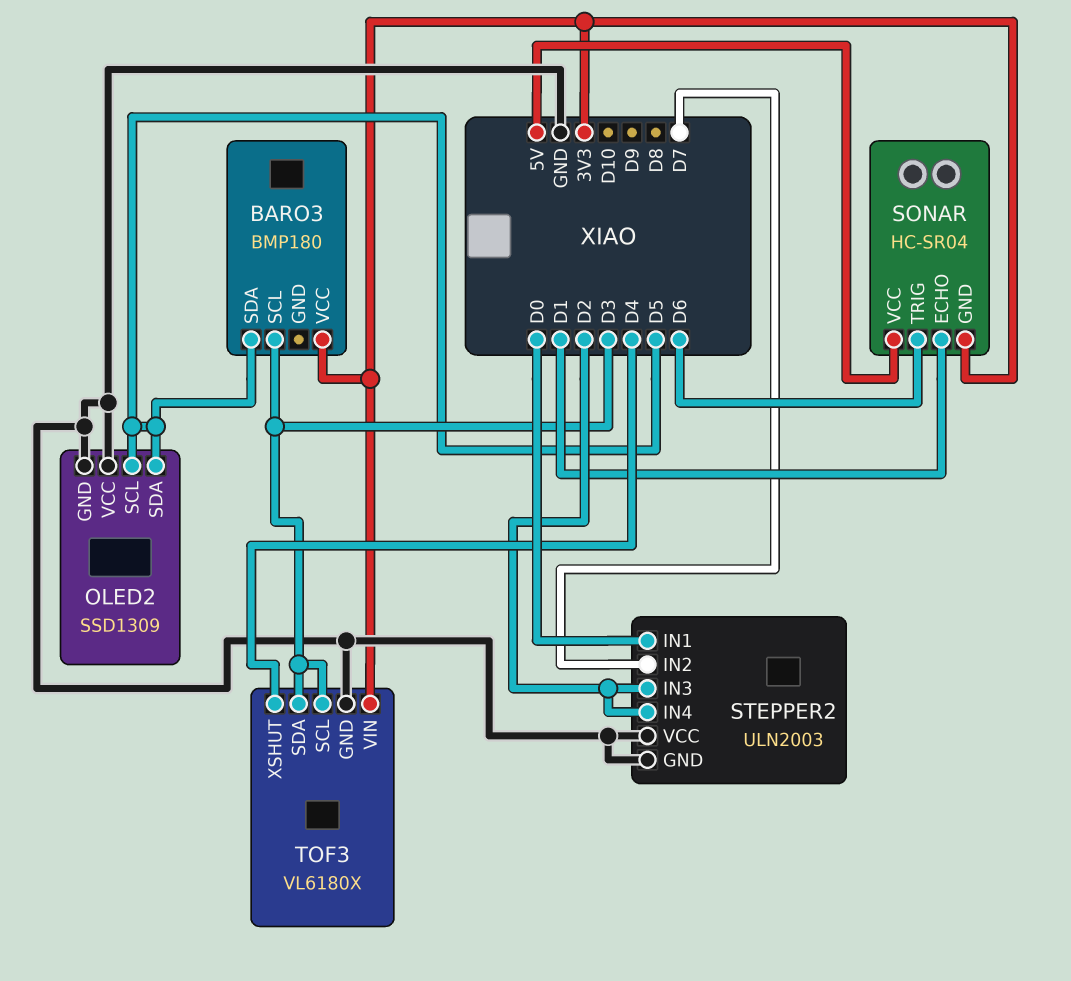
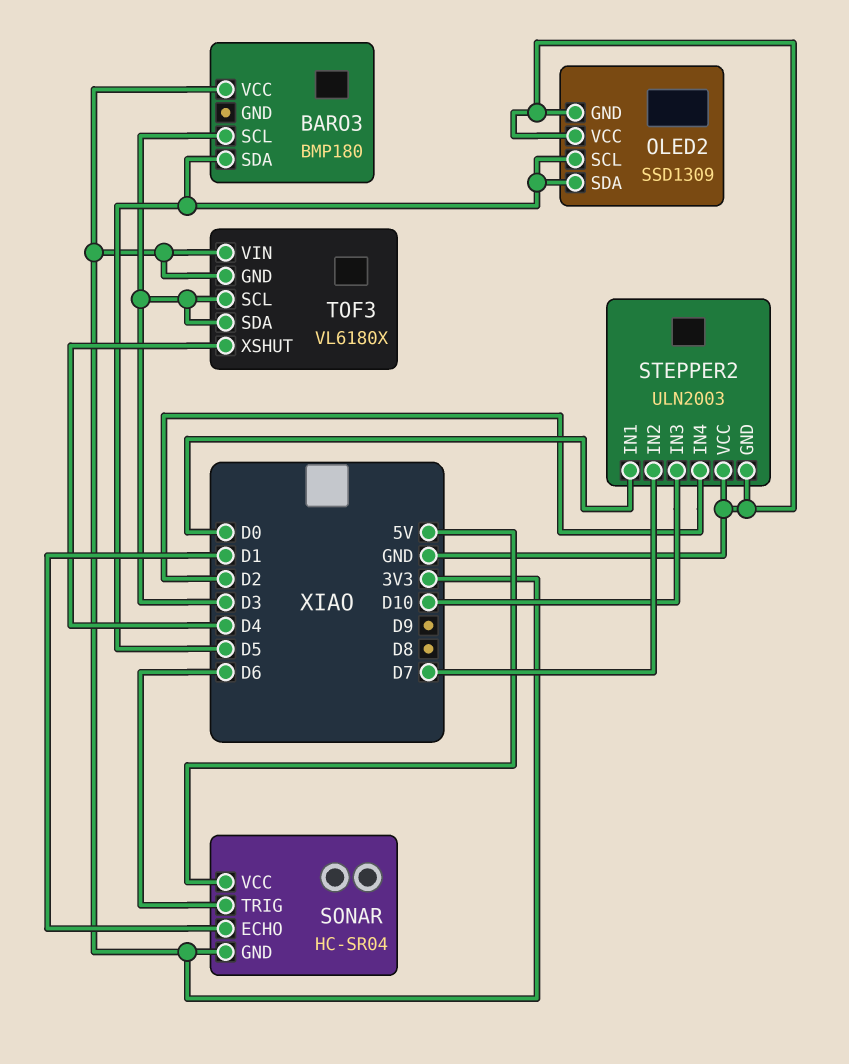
STEPPER2 pin IN3: D2 -> D10
TOF3 pin GND: GND -> 3V3

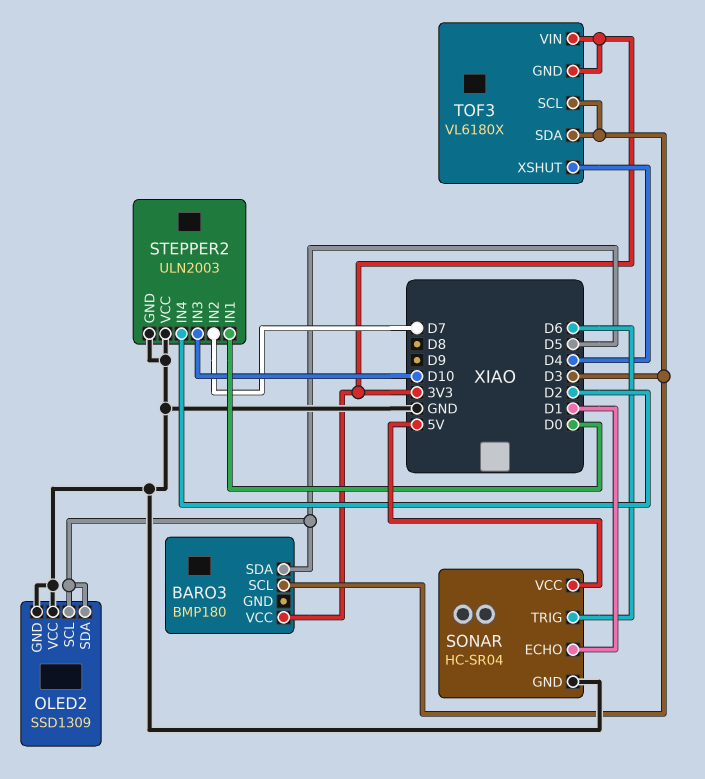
SONAR pin GND: 3V3 -> GND

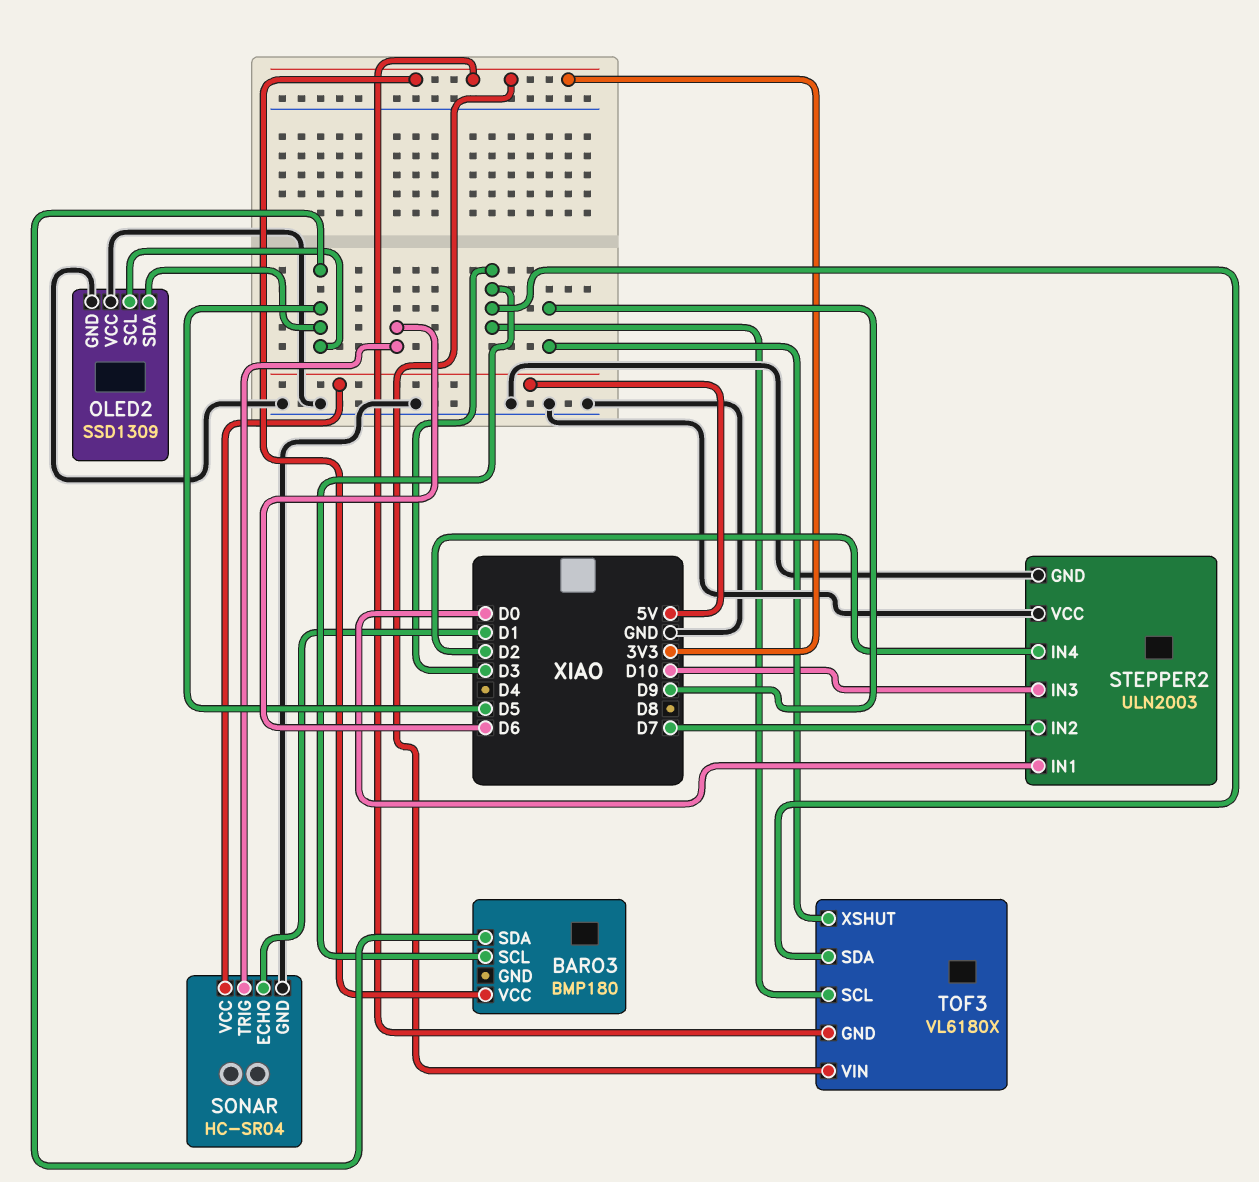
TOF3 pin XSHUT: D4 -> D9

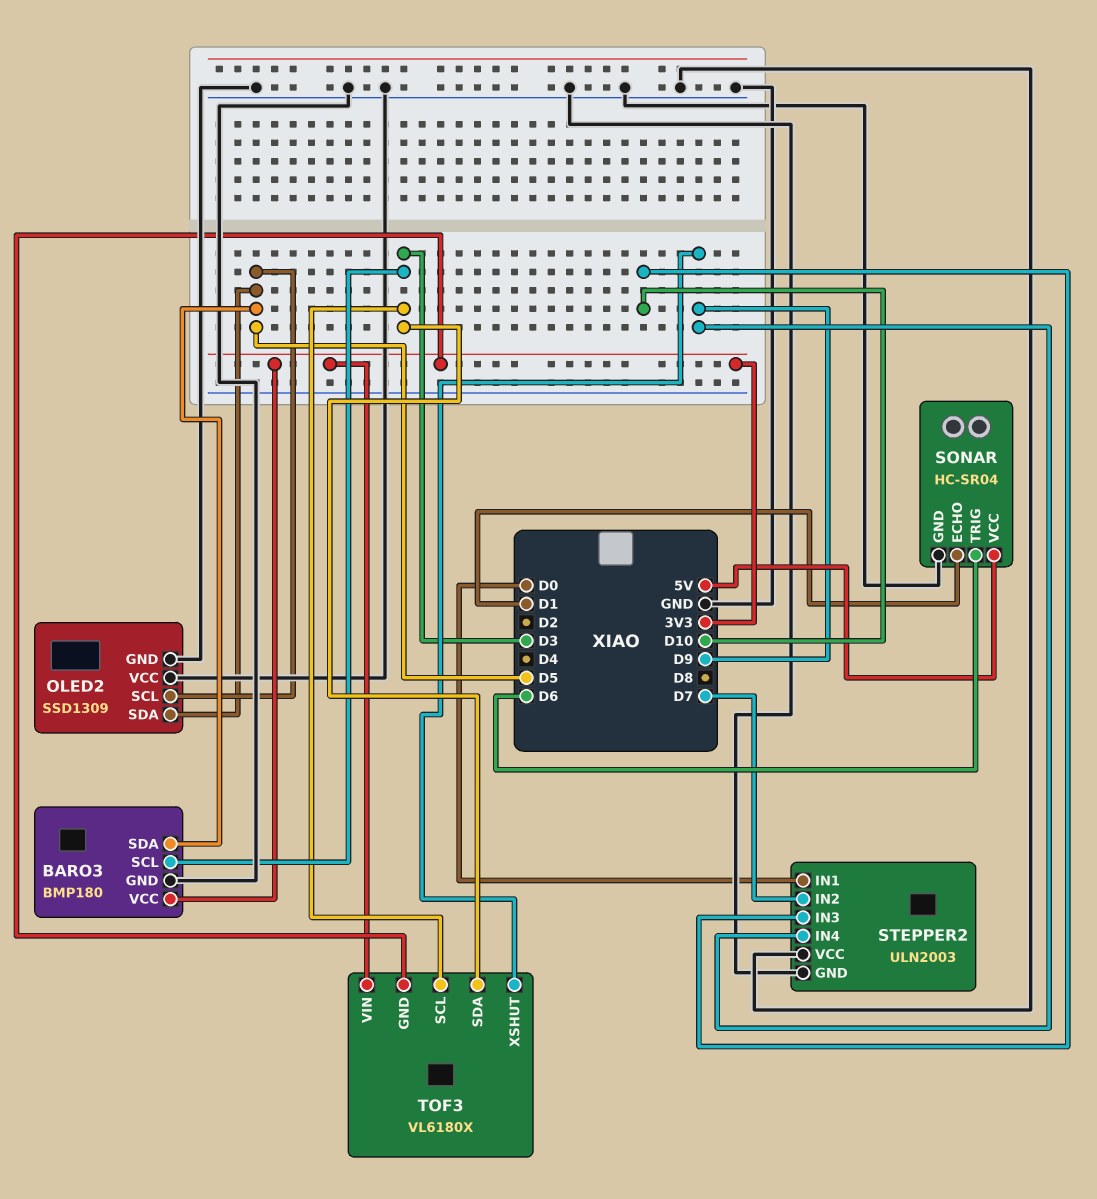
BARO3 pin GND: none -> GND
STEPPER2 pin IN4: D2 -> D9

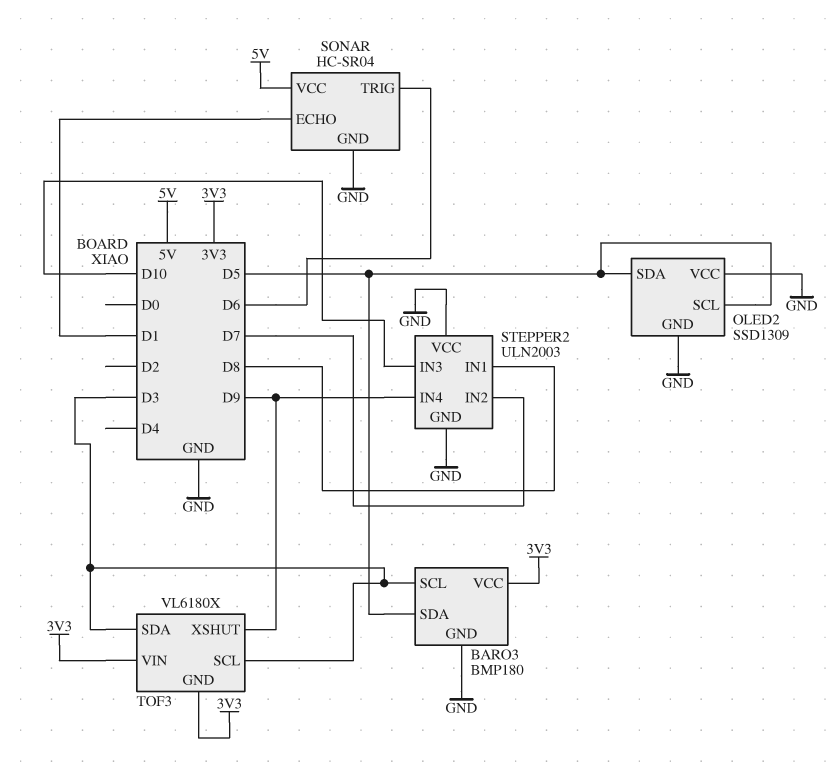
STEPPER2 pin IN1: D0 -> D8

